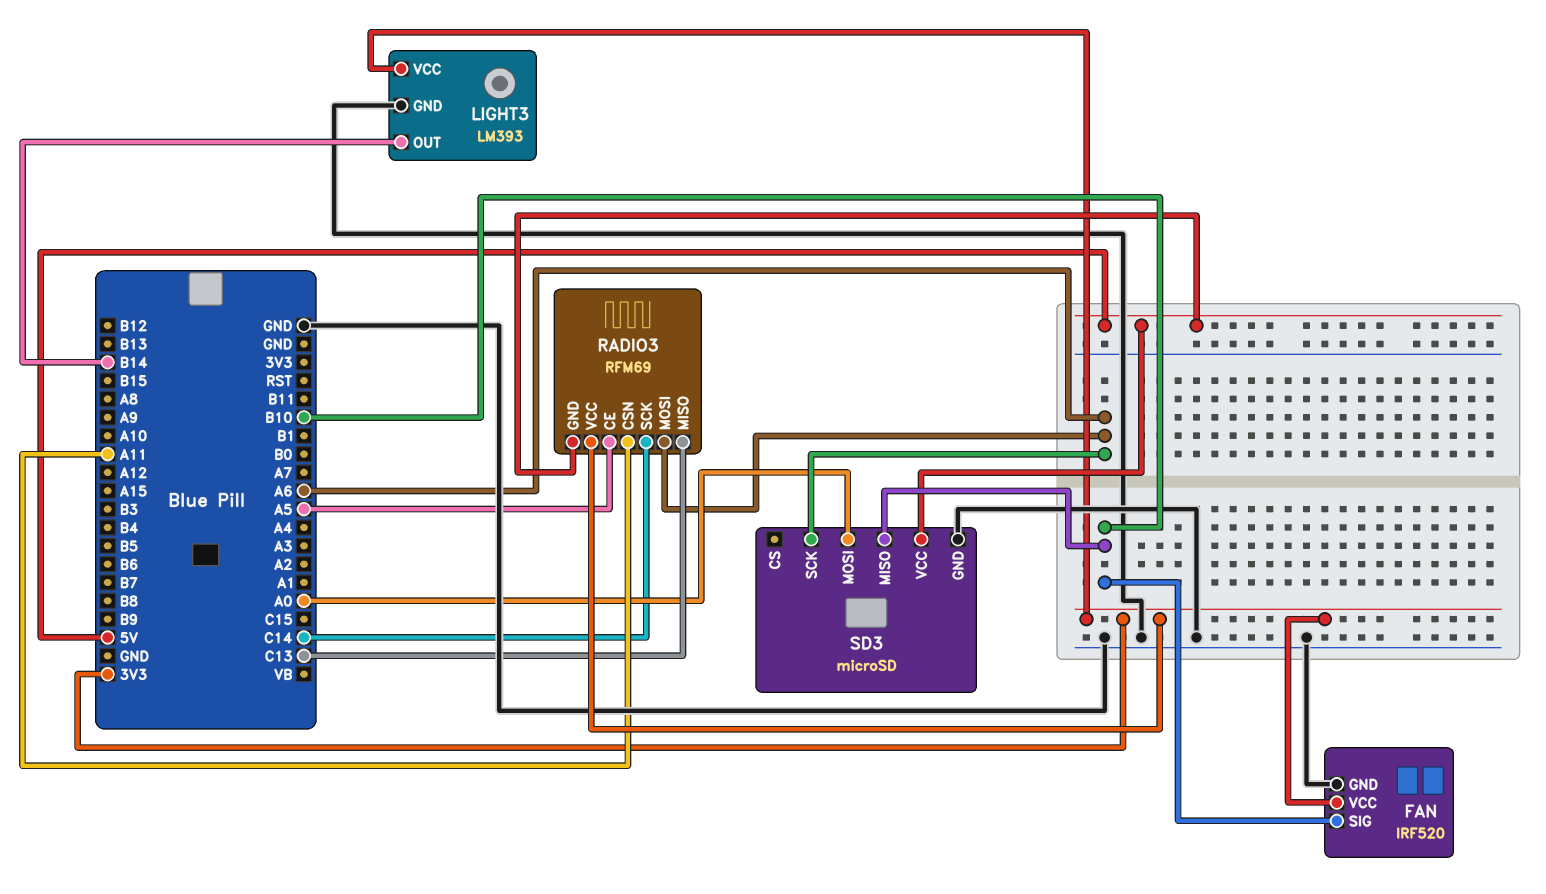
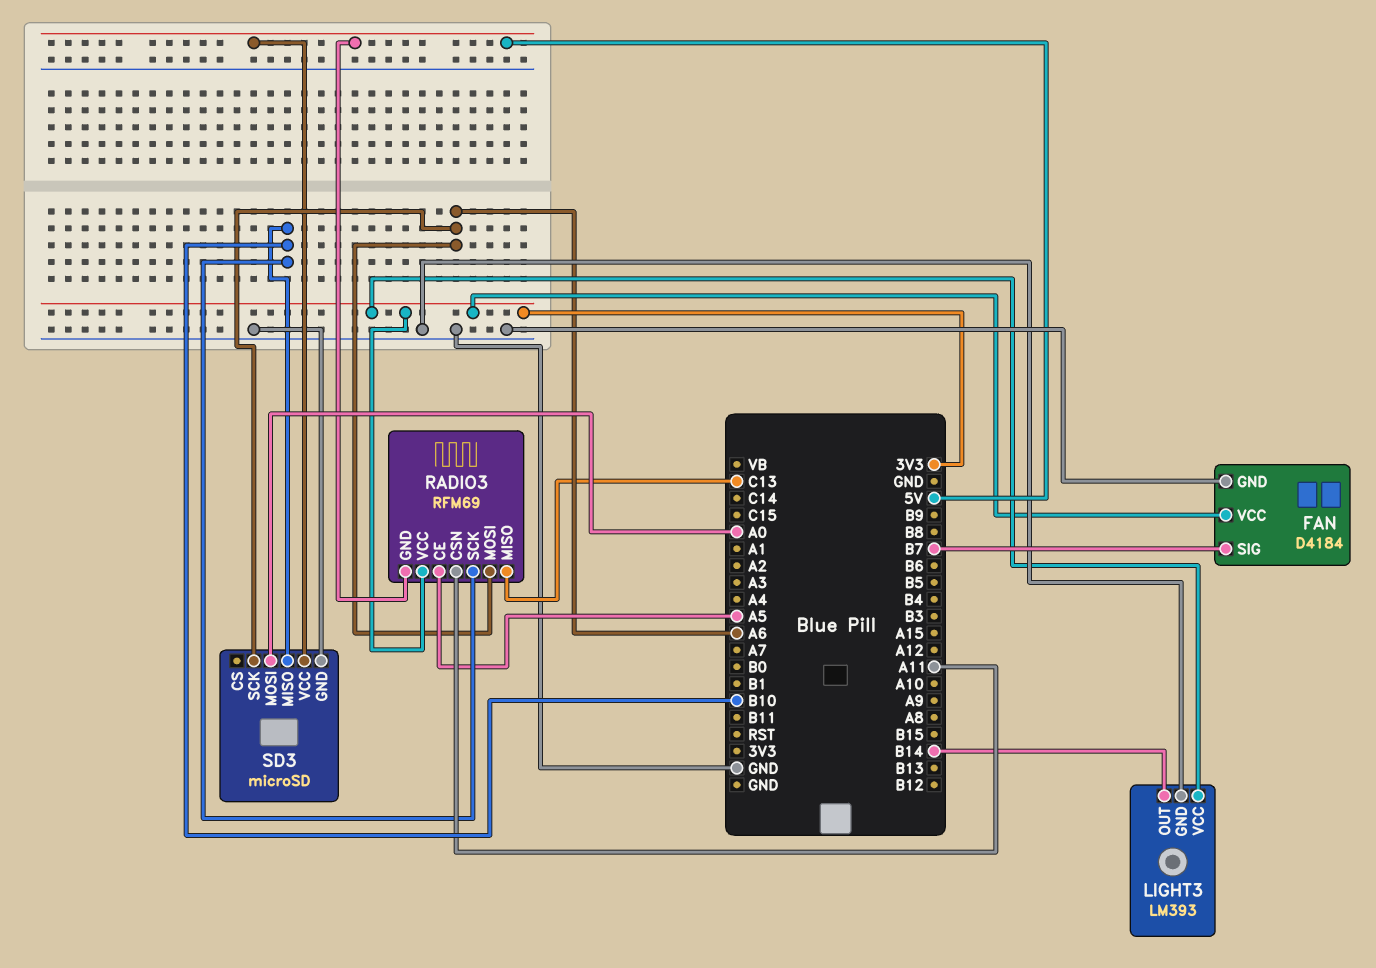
FAN: IRF520 -> D4184
FAN pin SIG: B10 -> B7
RADIO3 pin SCK: C14 -> B10

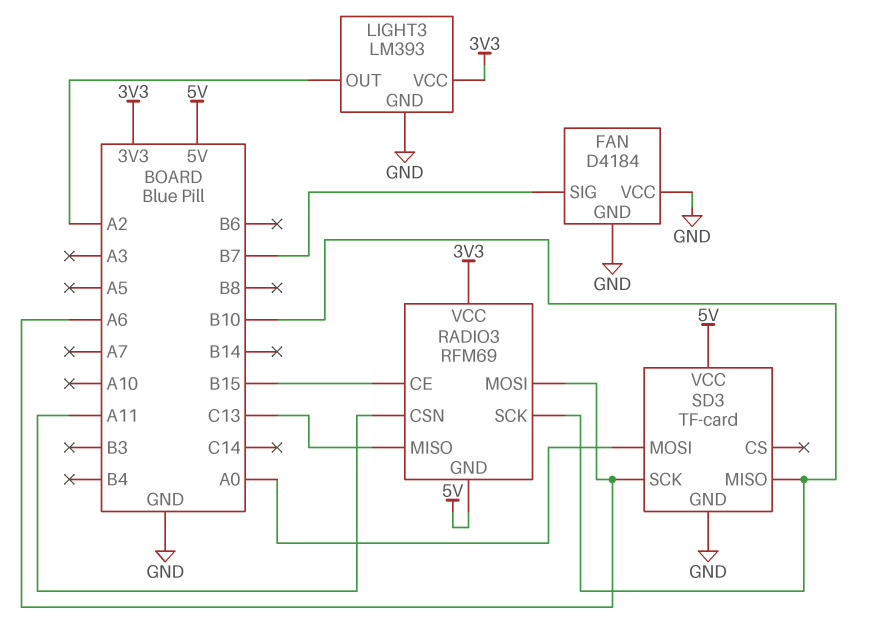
FAN pin VCC: 3V3 -> GND
LIGHT3 pin OUT: B14 -> A2
RADIO3 pin CE: A5 -> B15
SD3: microSD -> TF-card

